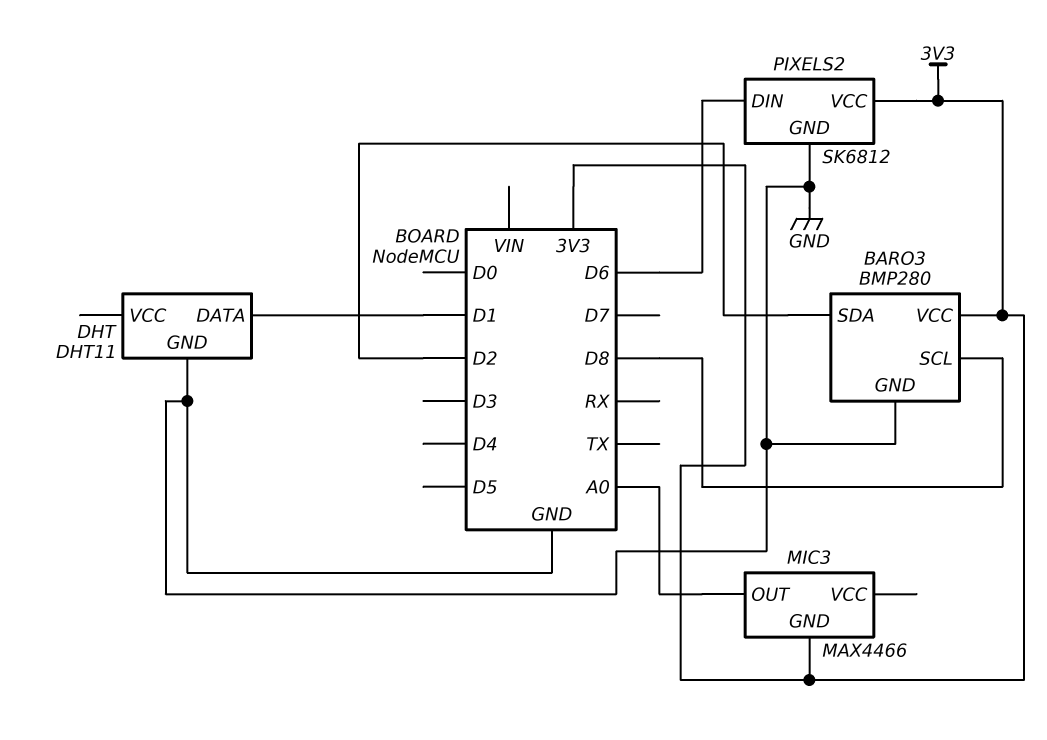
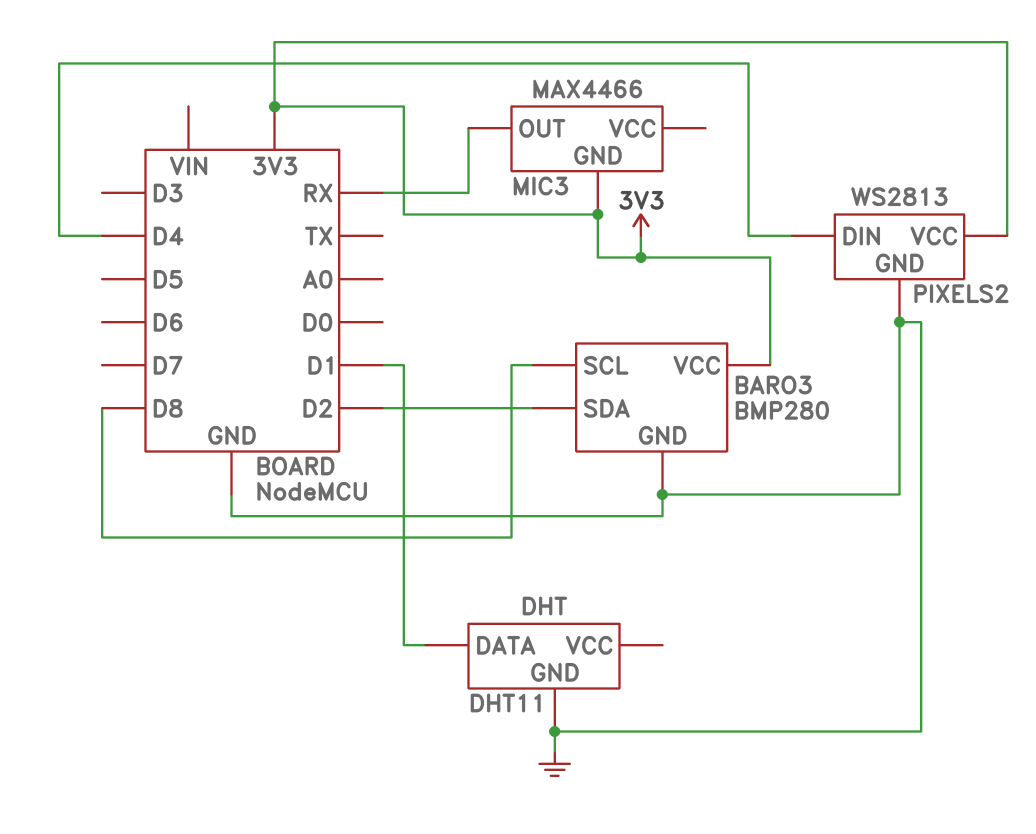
MIC3 pin OUT: A0 -> RX
PIXELS2: SK6812 -> WS2813
PIXELS2 pin DIN: D6 -> D4

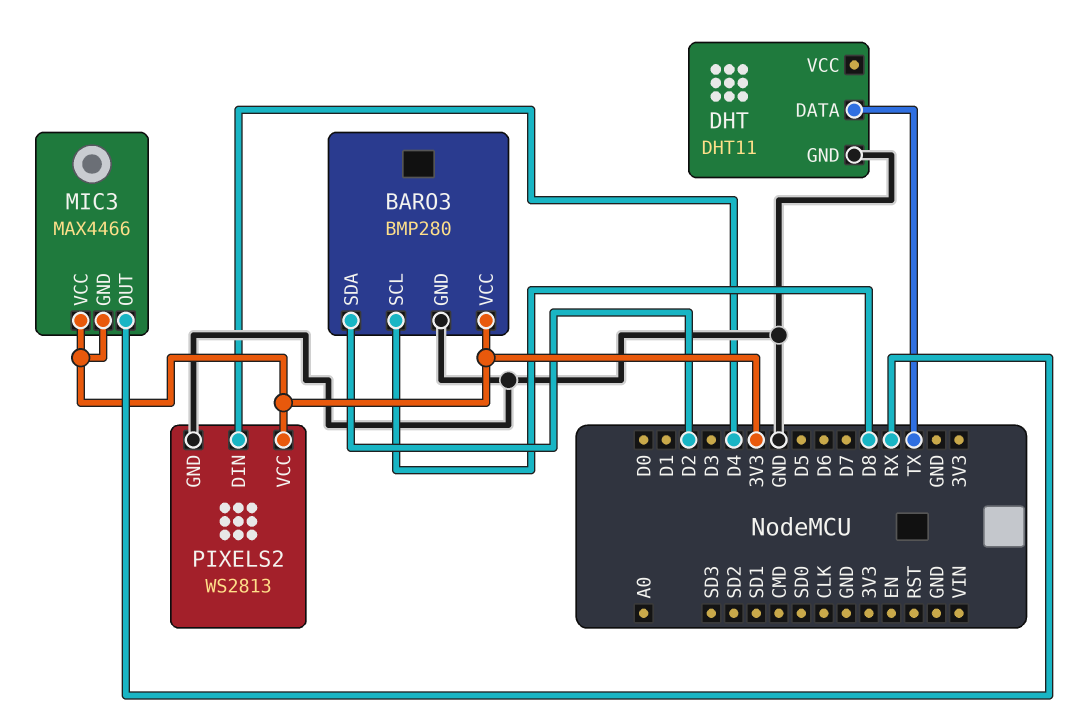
DHT pin DATA: D1 -> TX
MIC3 pin VCC: none -> 3V3

